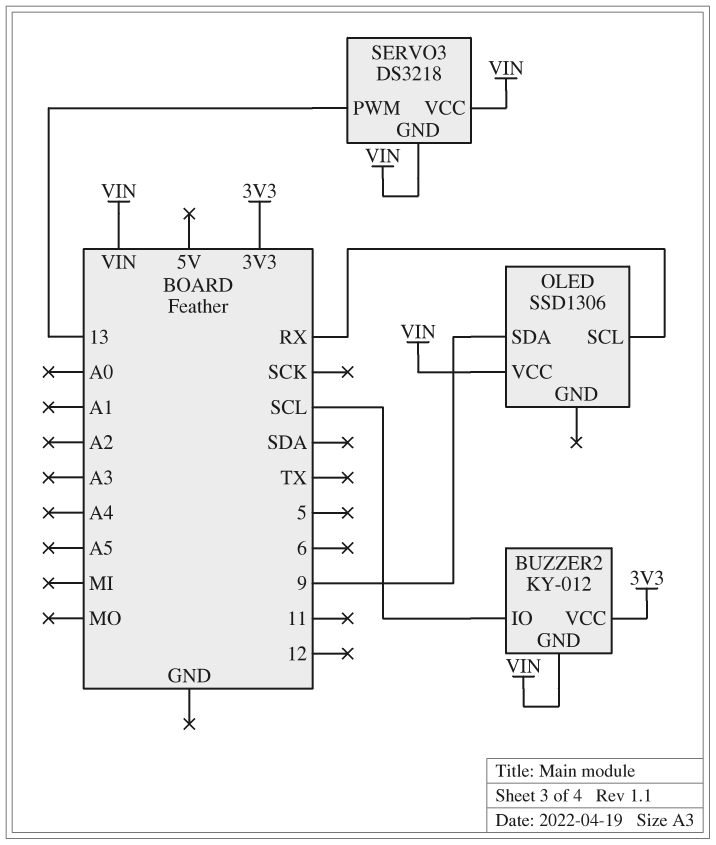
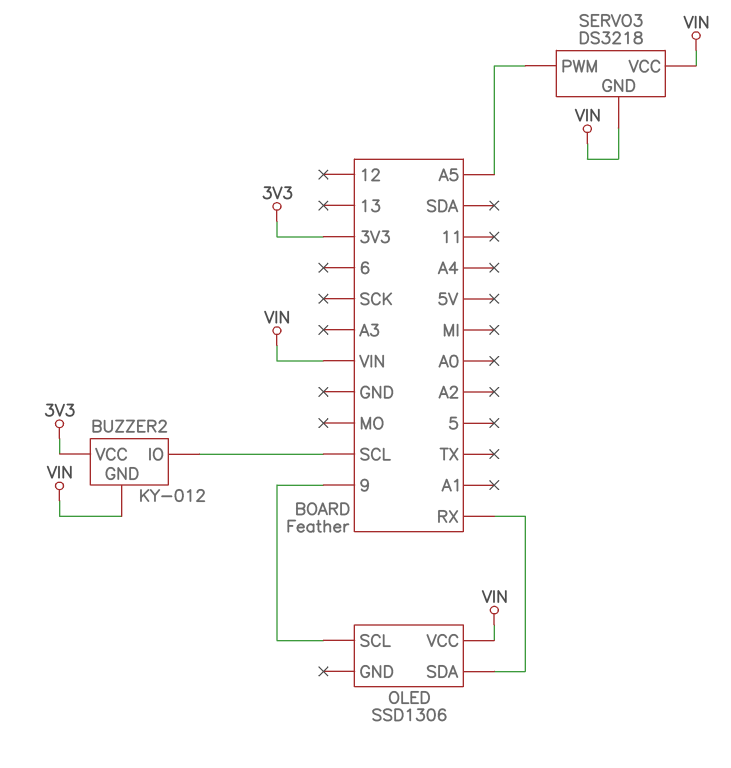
OLED pin SCL: RX -> 9
OLED pin SDA: 9 -> RX
SERVO3 pin PWM: 13 -> A5

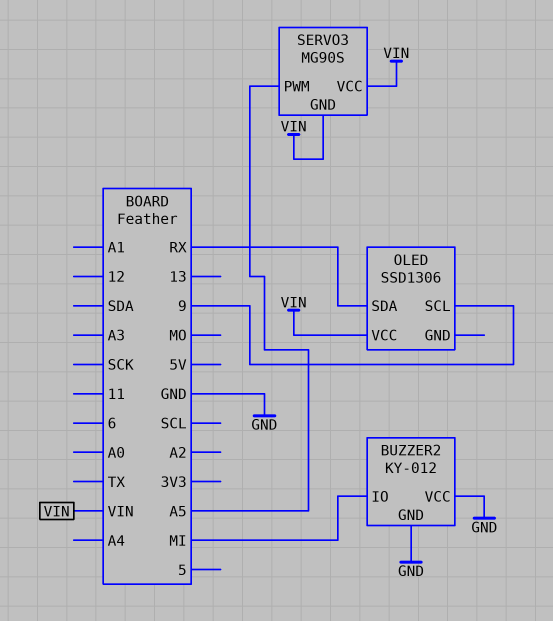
BUZZER2 pin GND: VIN -> GND
BUZZER2 pin IO: SCL -> MI
BUZZER2 pin VCC: 3V3 -> GND
SERVO3: DS3218 -> MG90S

